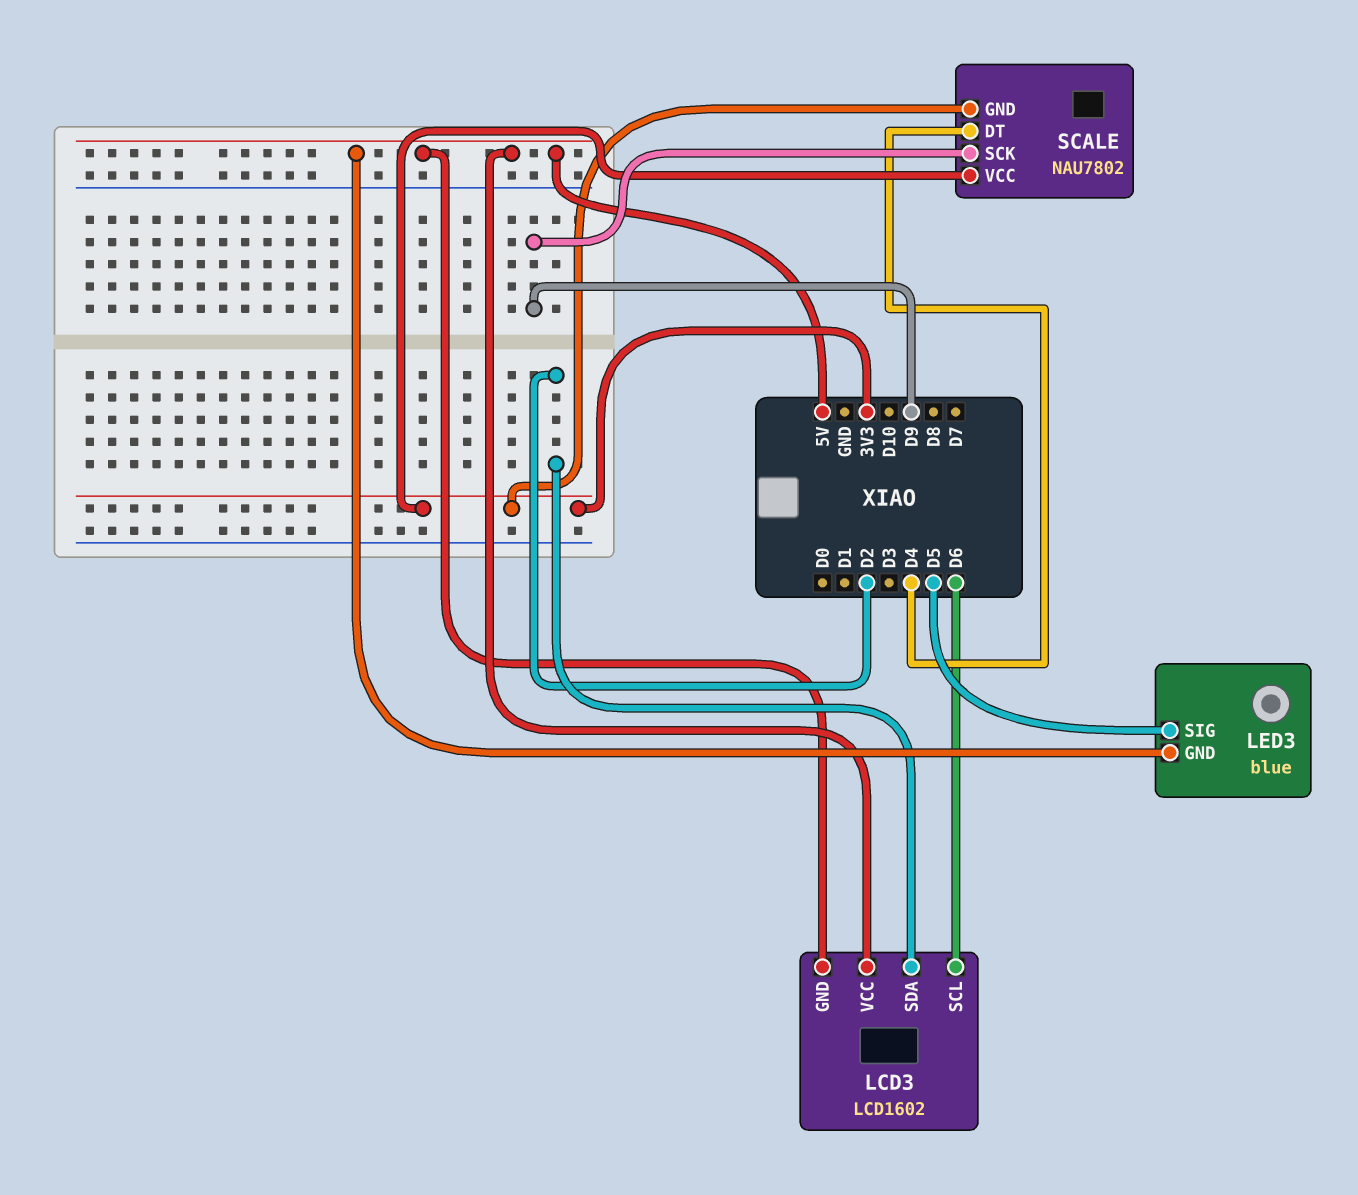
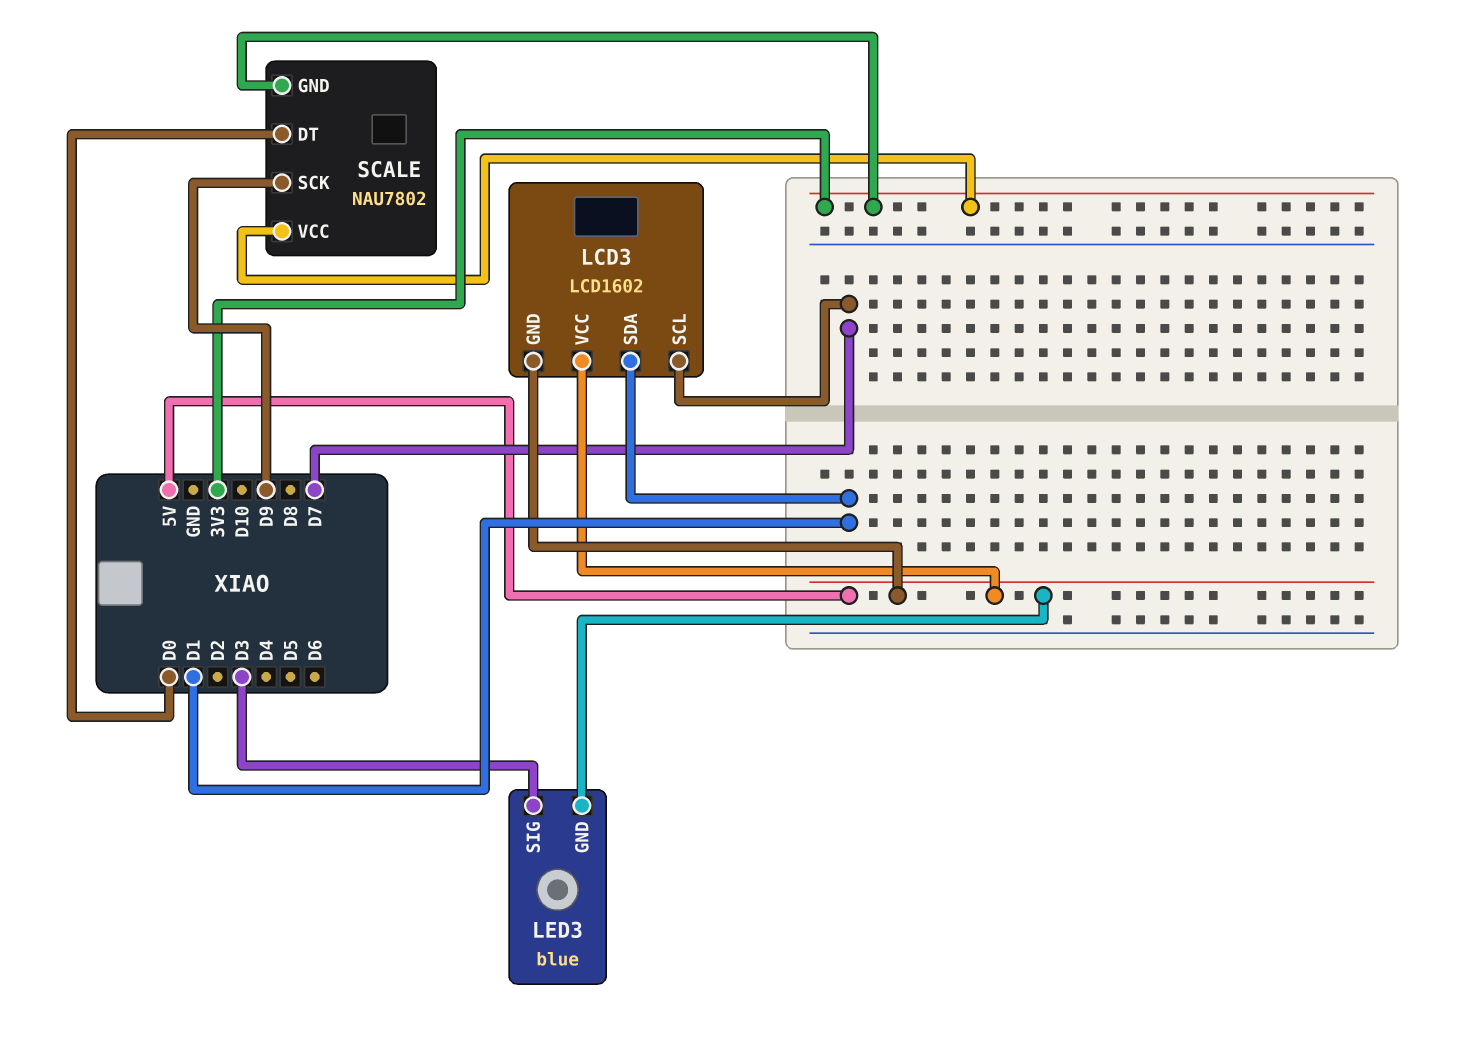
LCD3 pin SCL: D6 -> D7
LCD3 pin SDA: D2 -> D1
LED3 pin SIG: D5 -> D3
SCALE pin DT: D4 -> D0

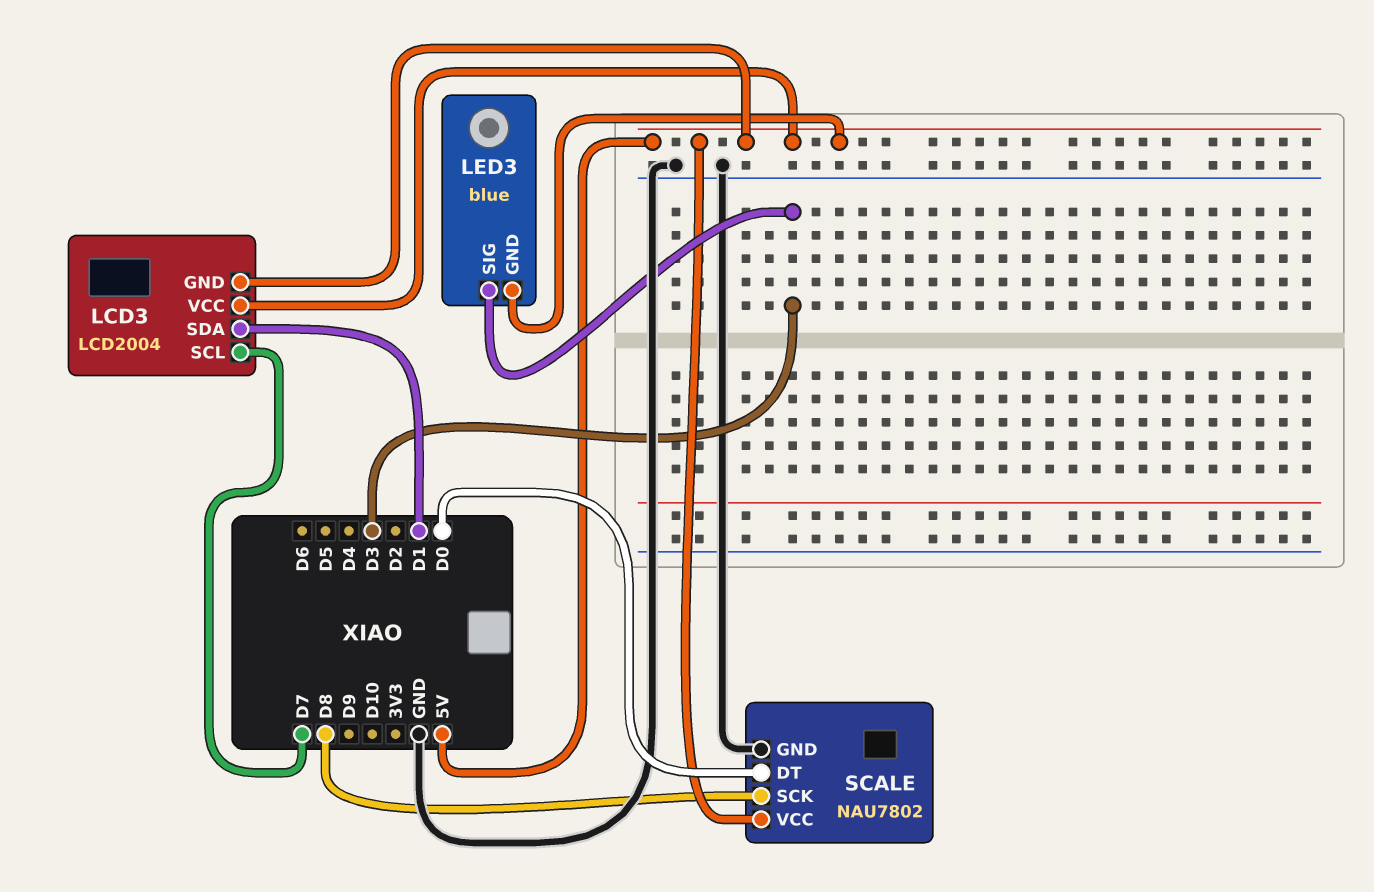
LCD3: LCD1602 -> LCD2004
SCALE pin GND: 3V3 -> GND
SCALE pin SCK: D9 -> D8
SCALE pin VCC: 3V3 -> 5V

